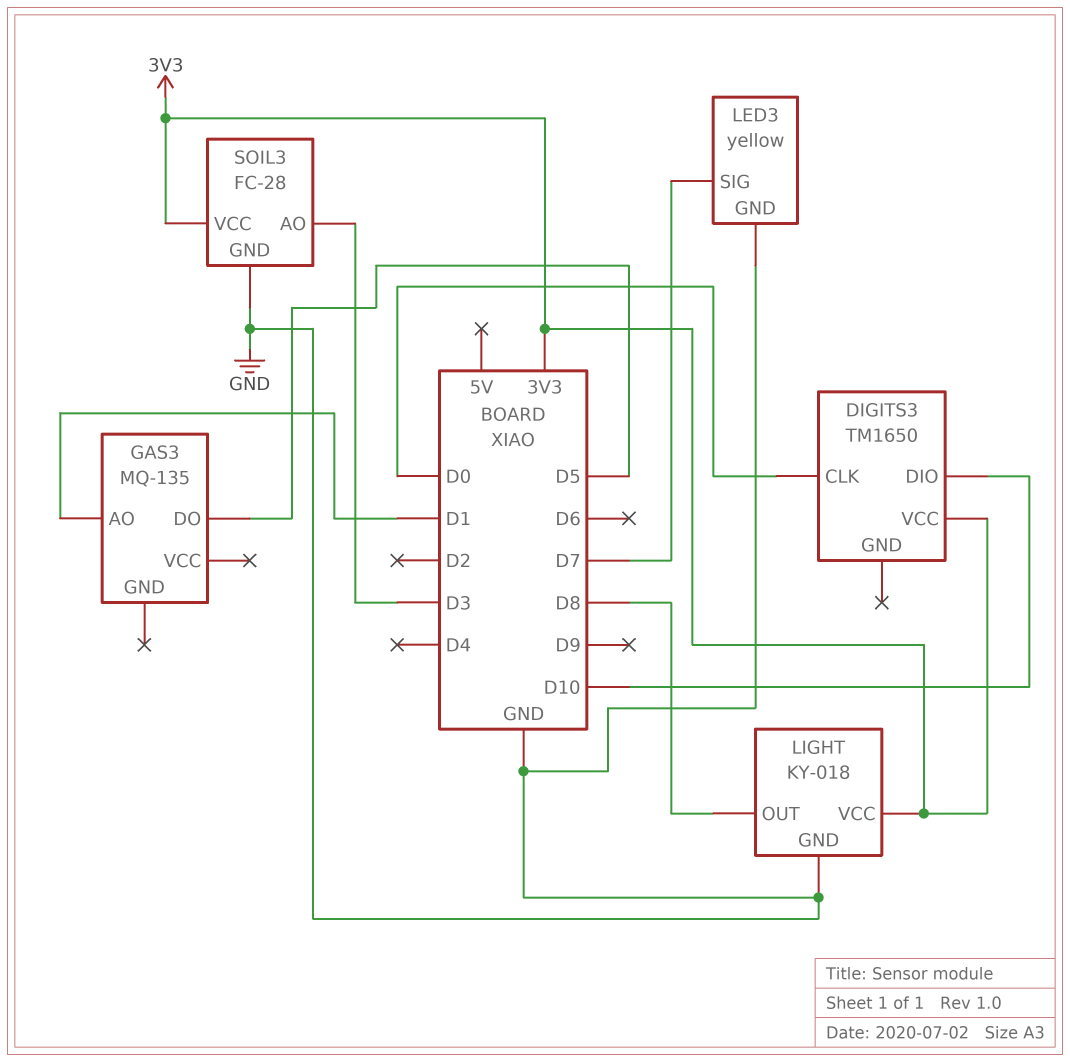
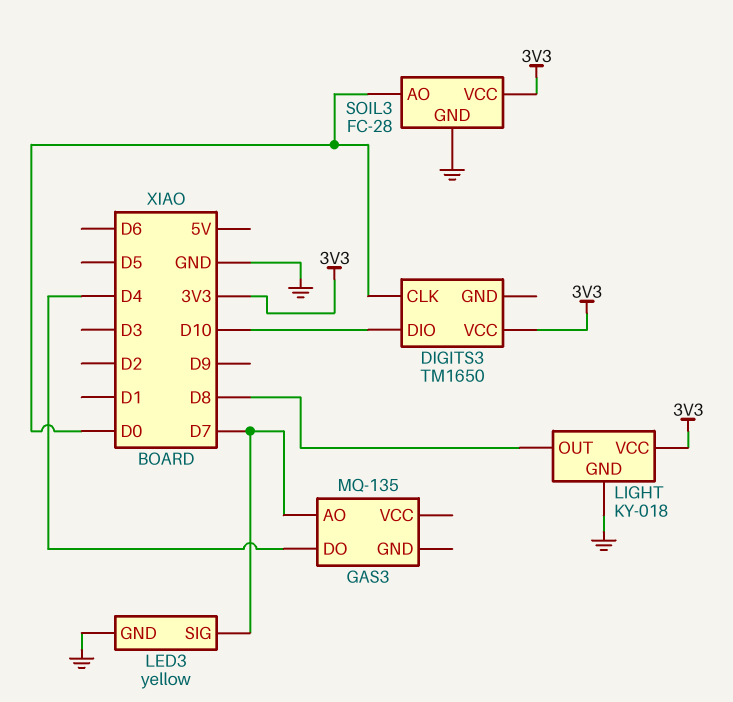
GAS3 pin AO: D1 -> D7
GAS3 pin DO: D5 -> D4
SOIL3 pin AO: D3 -> D0

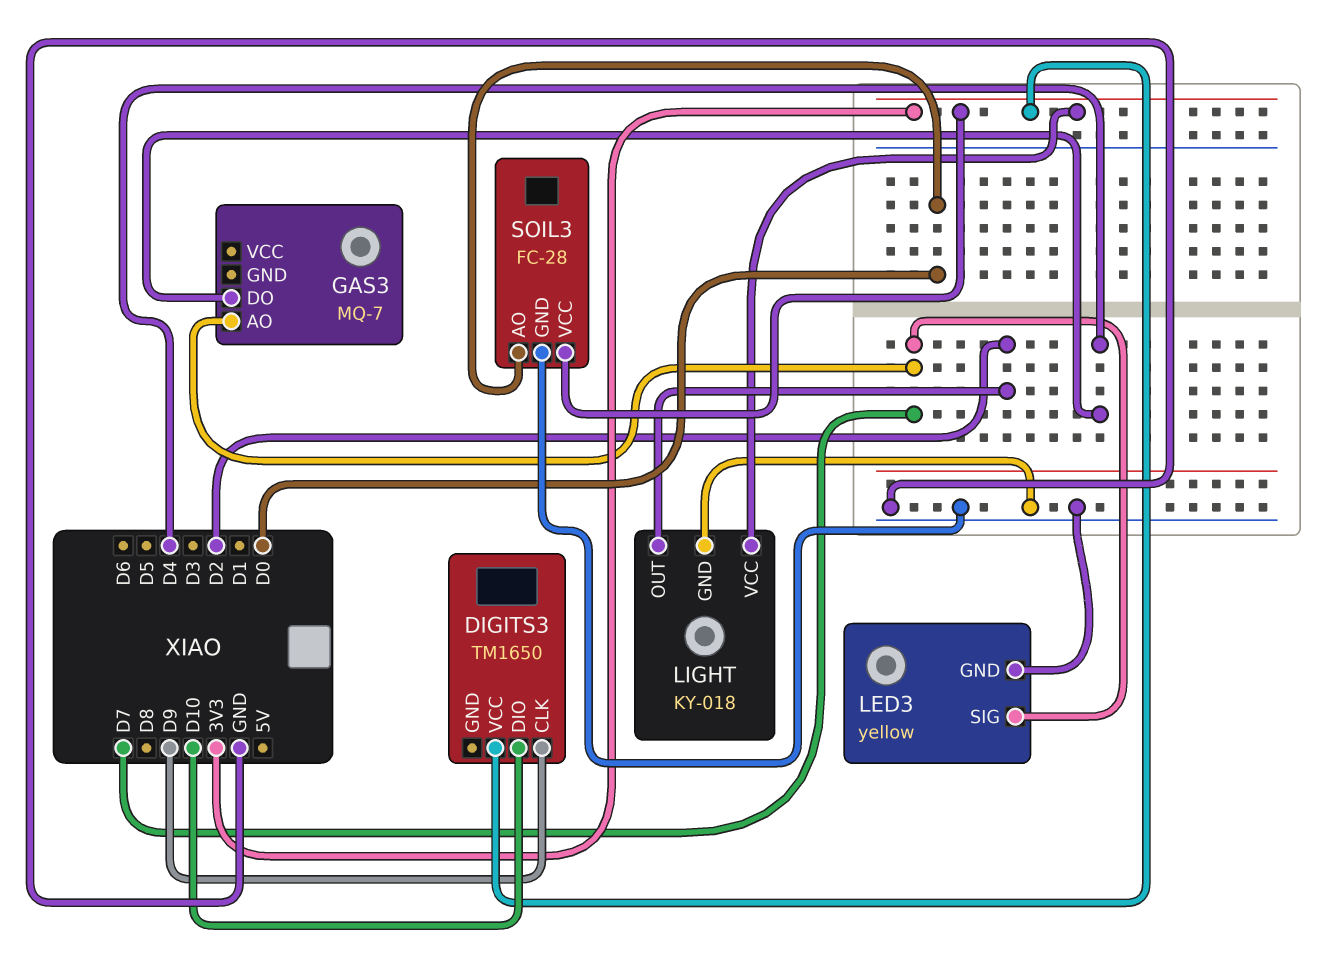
DIGITS3 pin CLK: D0 -> D9
GAS3: MQ-135 -> MQ-7
LIGHT pin OUT: D8 -> D2

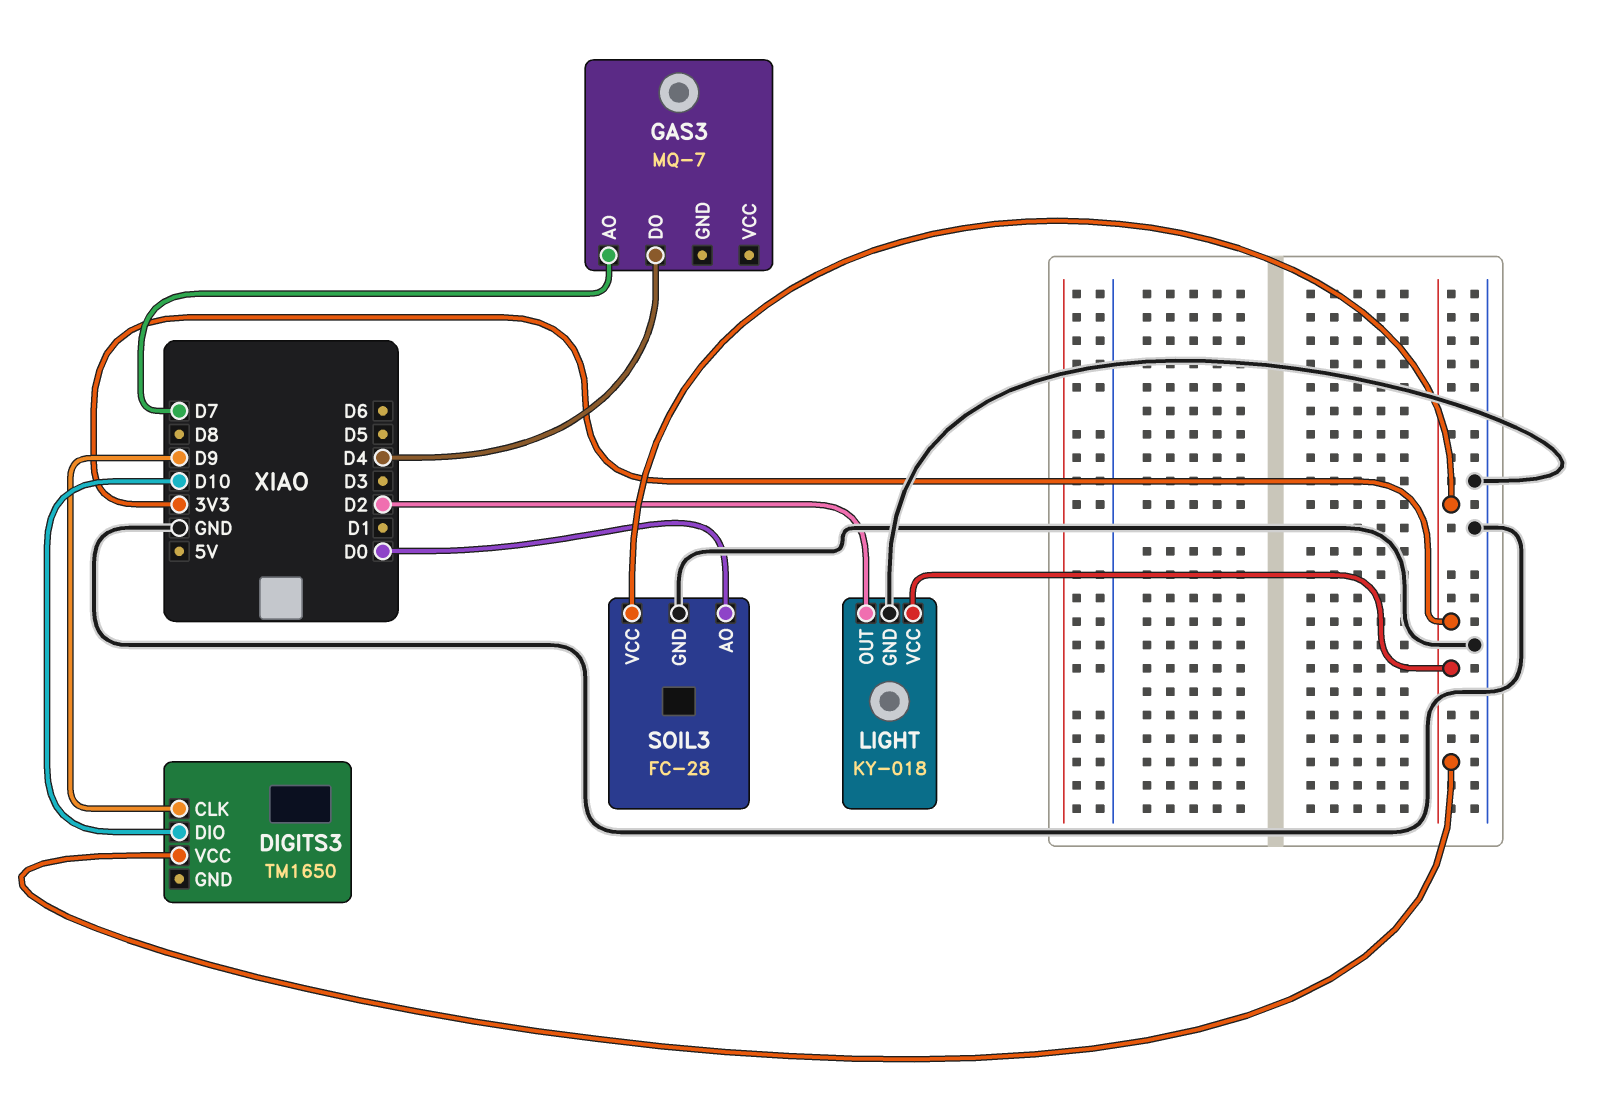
LED3: yellow -> none
LED3 pin GND: GND -> none
LED3 pin SIG: D7 -> none

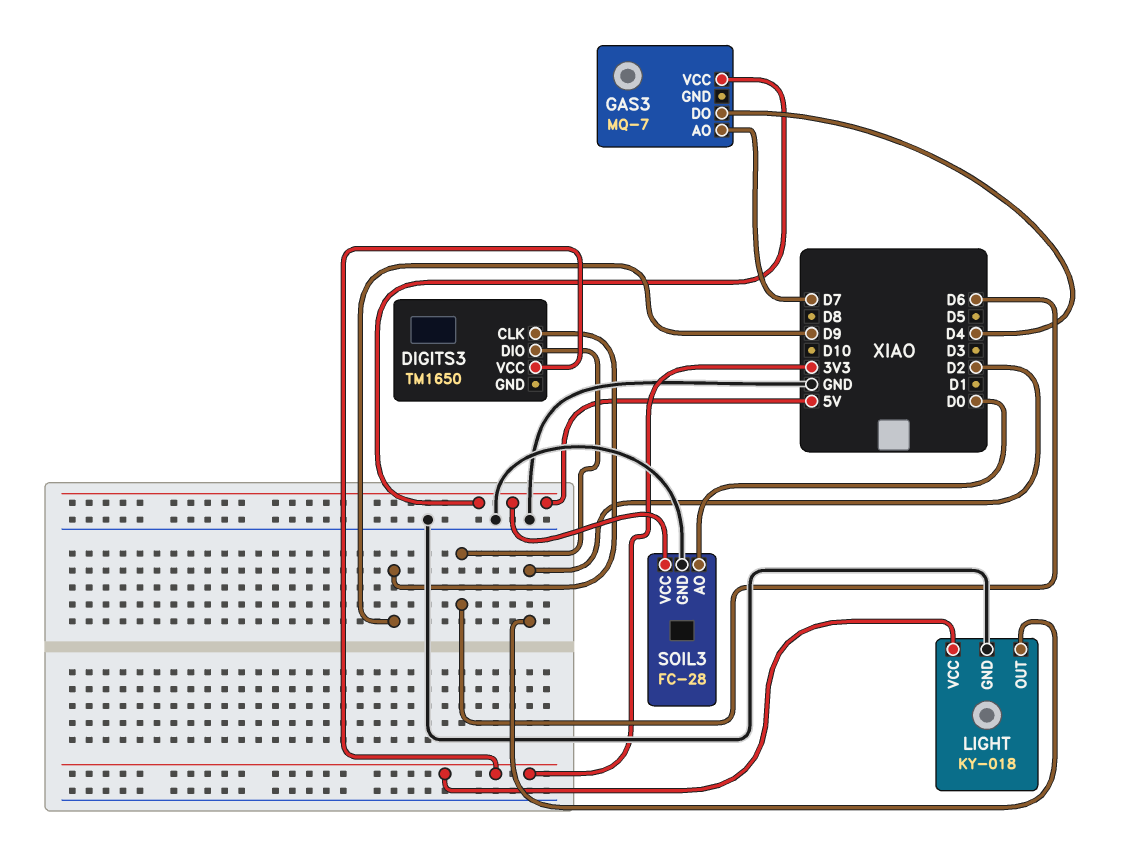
DIGITS3 pin DIO: D10 -> D6
GAS3 pin VCC: none -> 5V
SOIL3 pin VCC: 3V3 -> 5V

